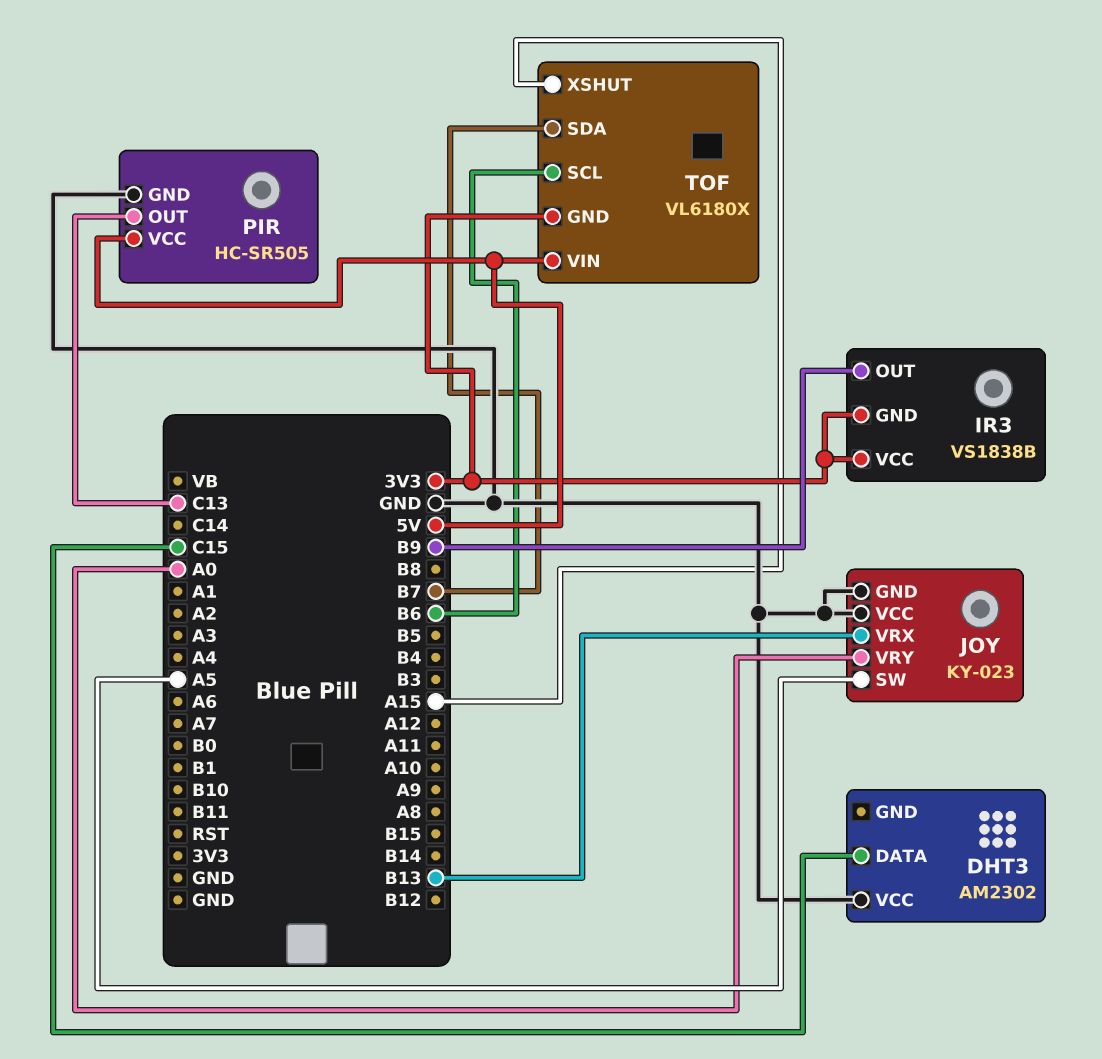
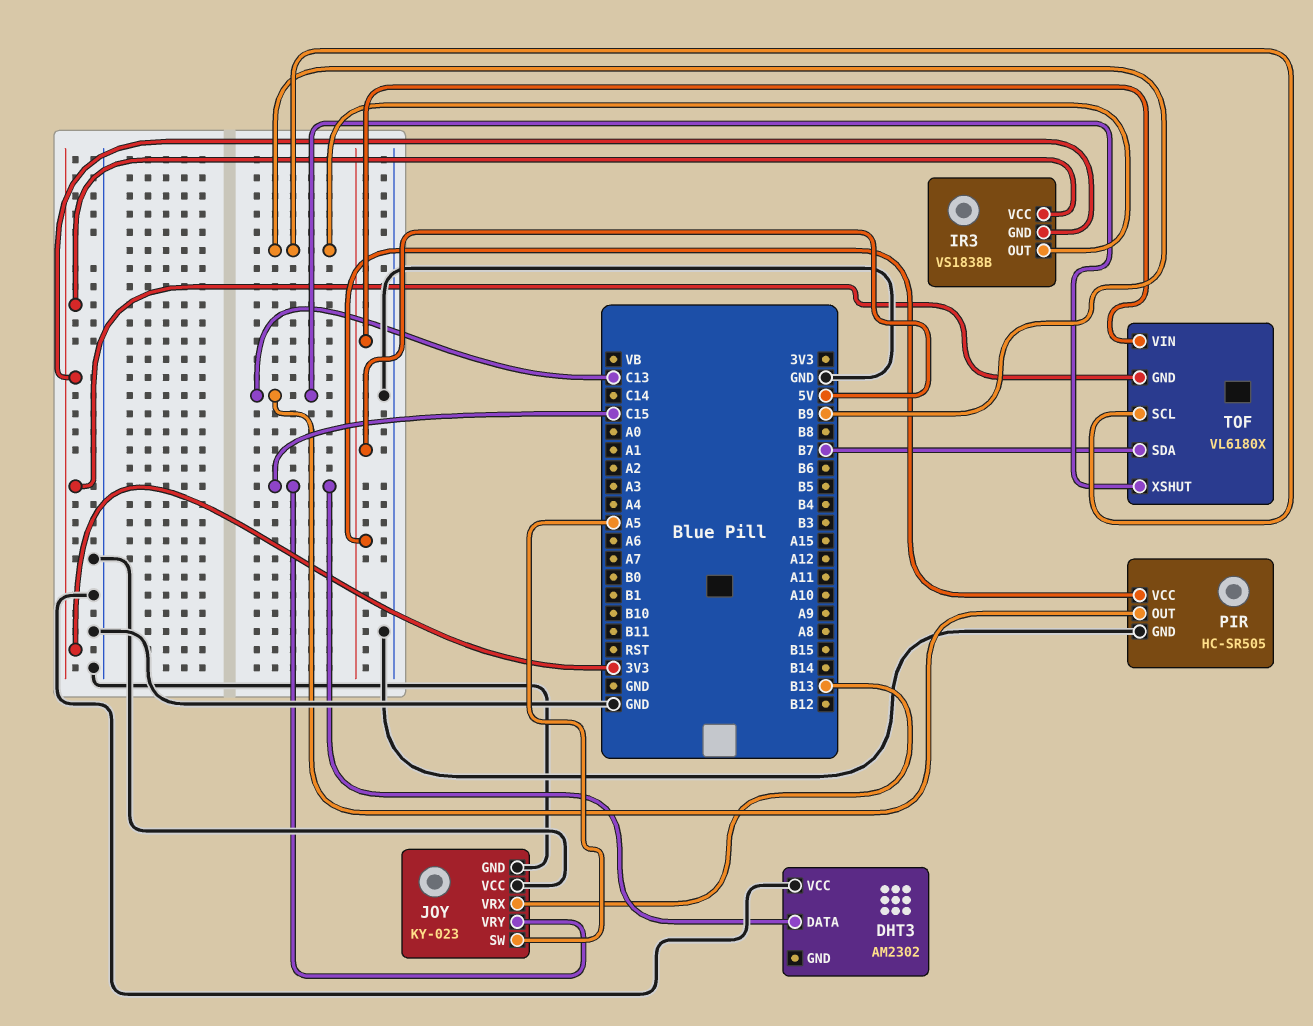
JOY pin VRY: A0 -> C15
TOF pin SCL: B6 -> B9
TOF pin XSHUT: A15 -> C13

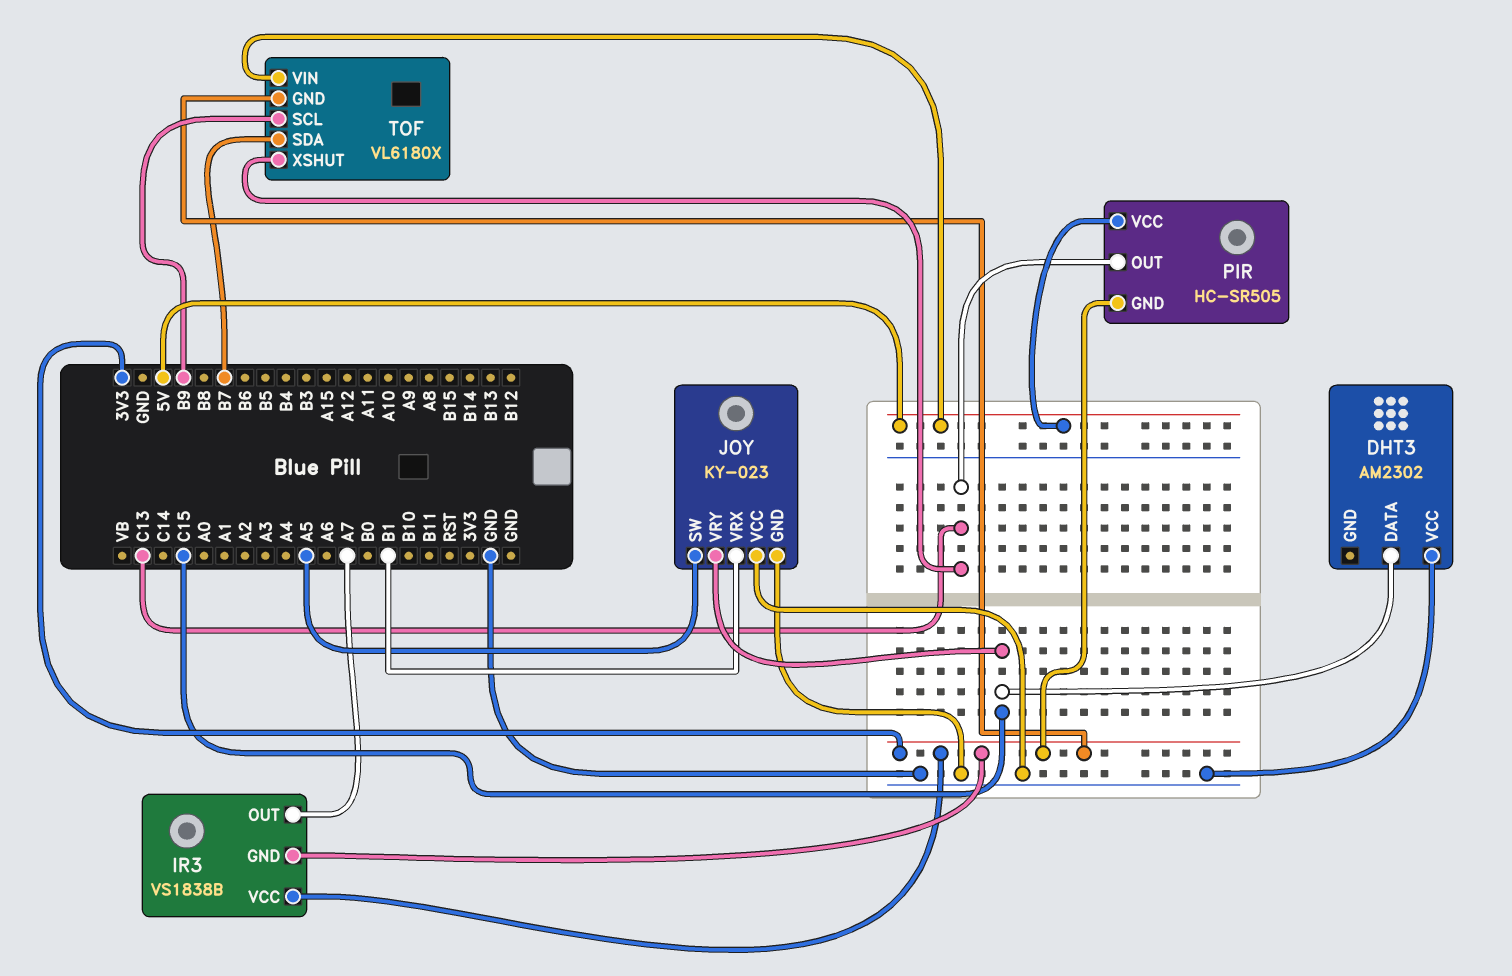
IR3 pin OUT: B9 -> A7
JOY pin VRX: B13 -> B1
PIR pin GND: GND -> 3V3

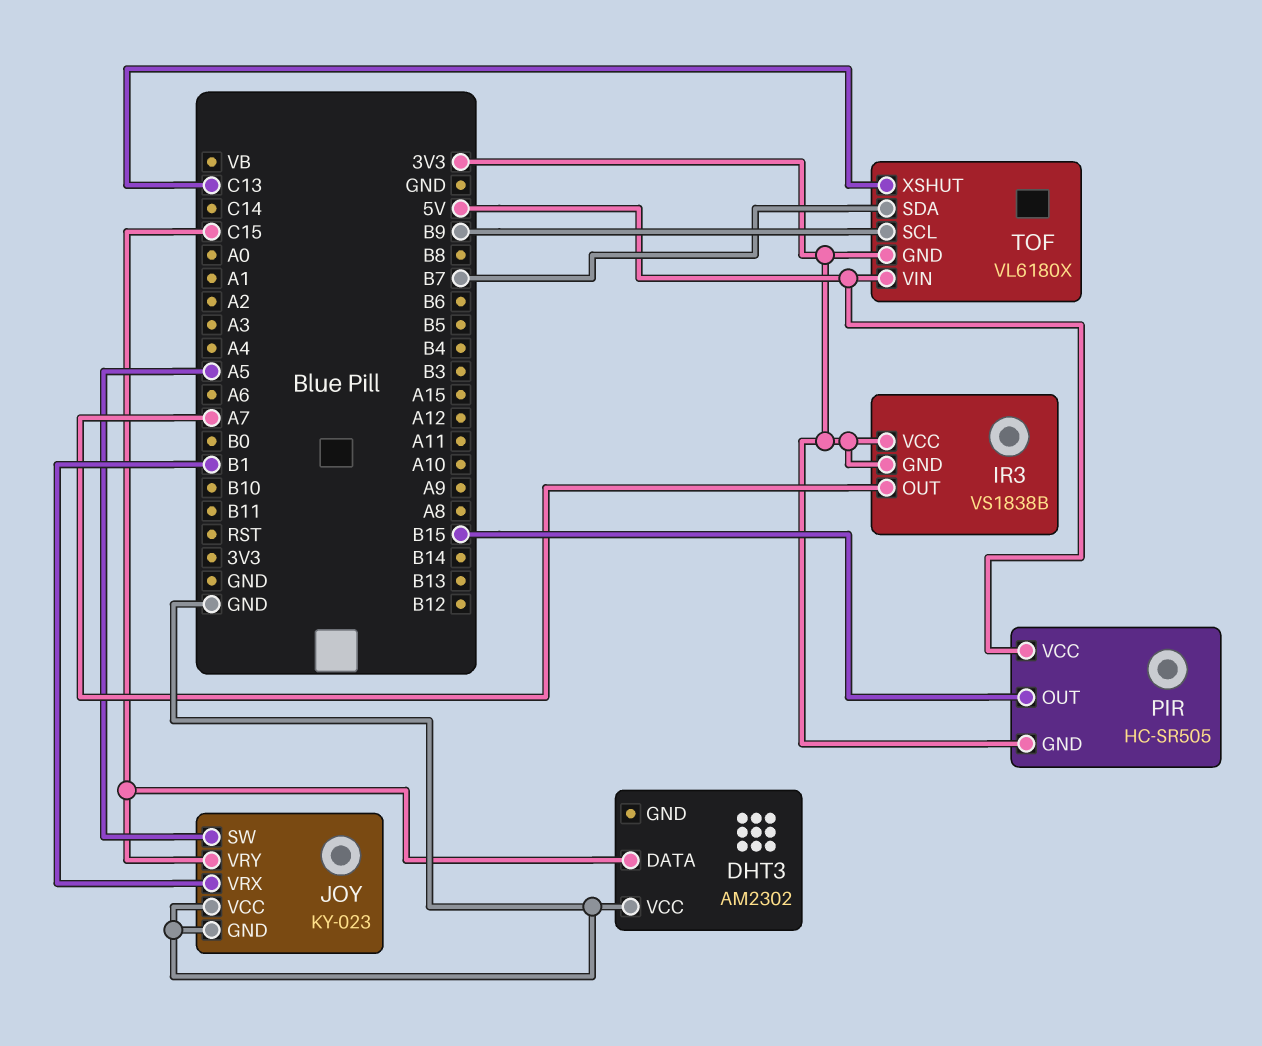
PIR pin OUT: C13 -> B15

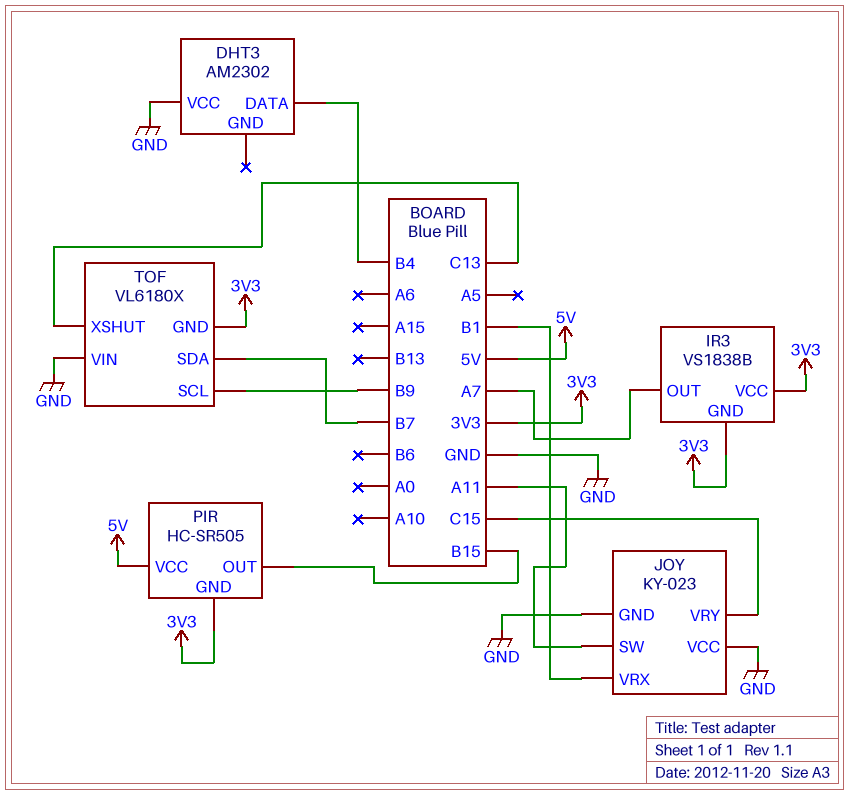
DHT3 pin DATA: C15 -> B4
JOY pin SW: A5 -> A11
TOF pin VIN: 5V -> GND

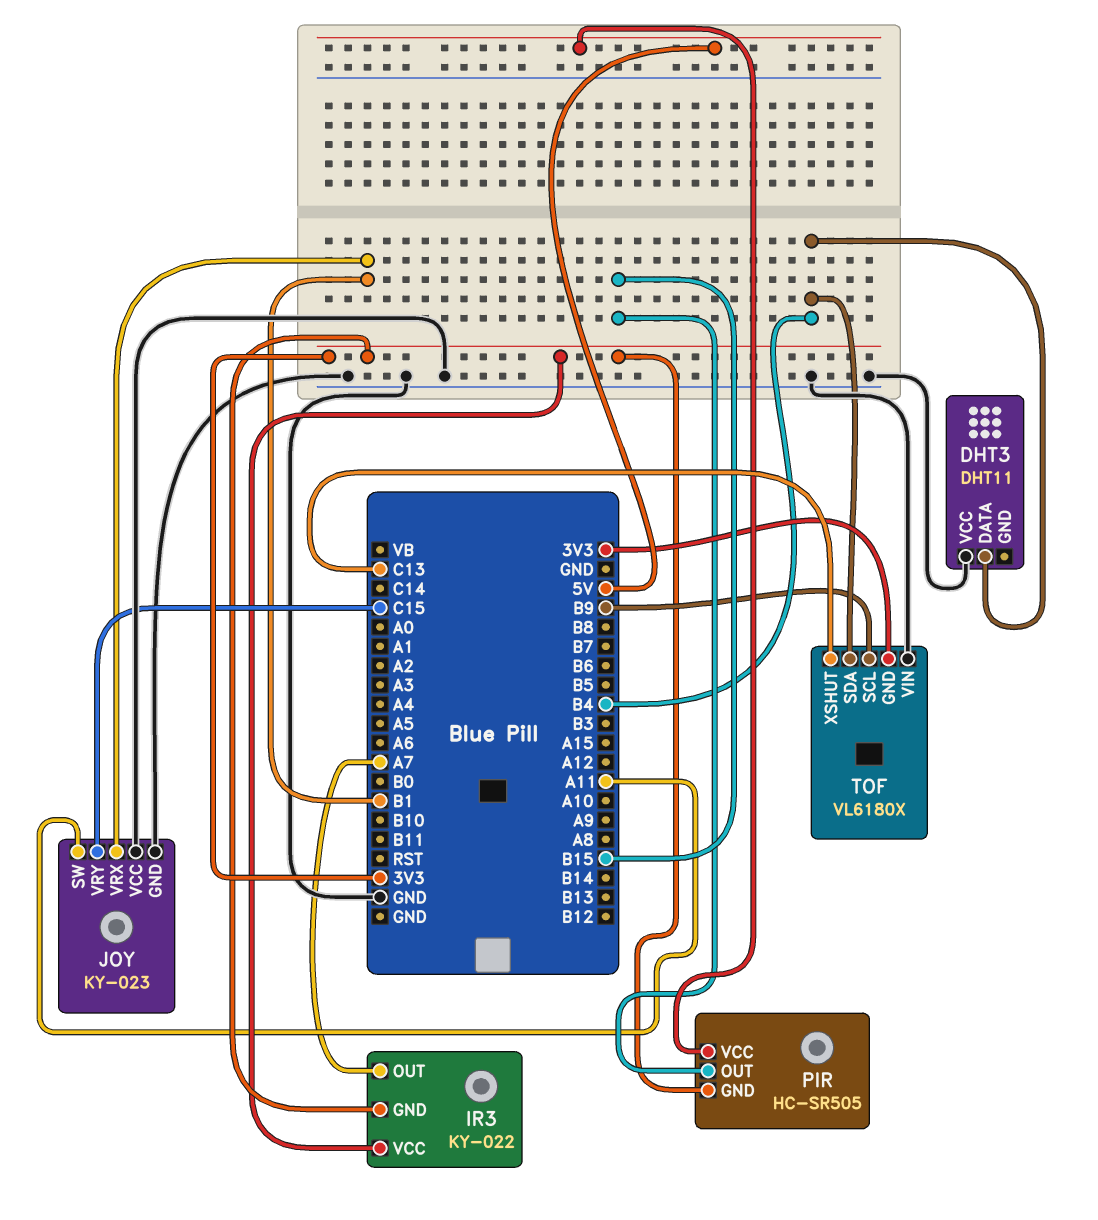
DHT3: AM2302 -> DHT11
IR3: VS1838B -> KY-022
TOF pin SDA: B7 -> B4

